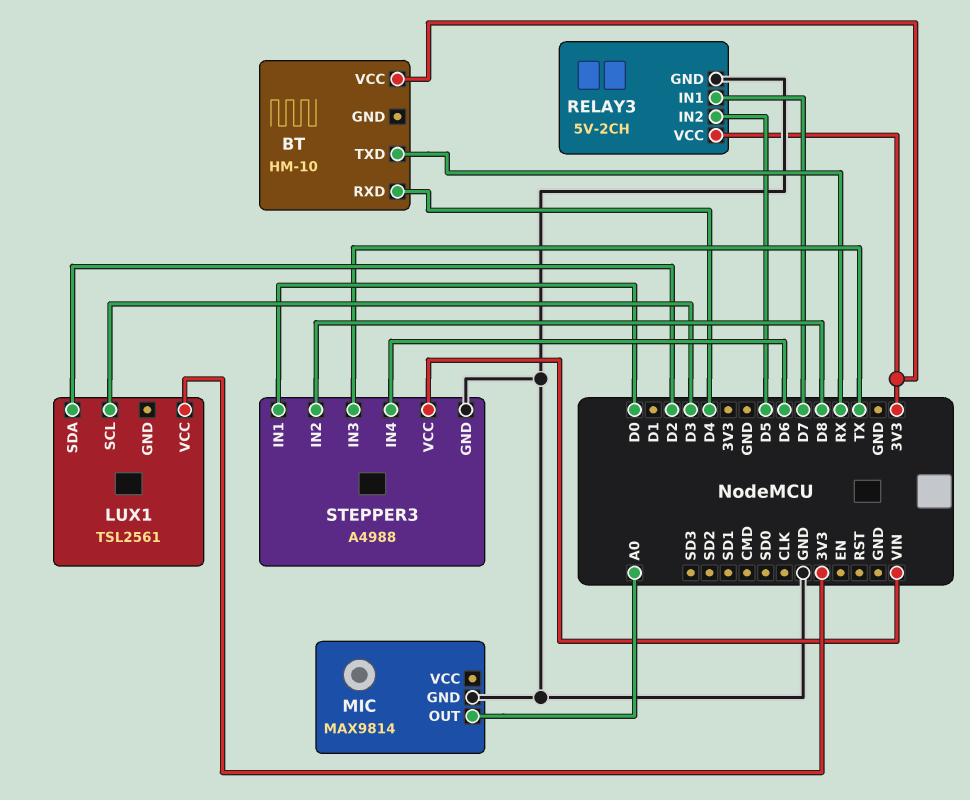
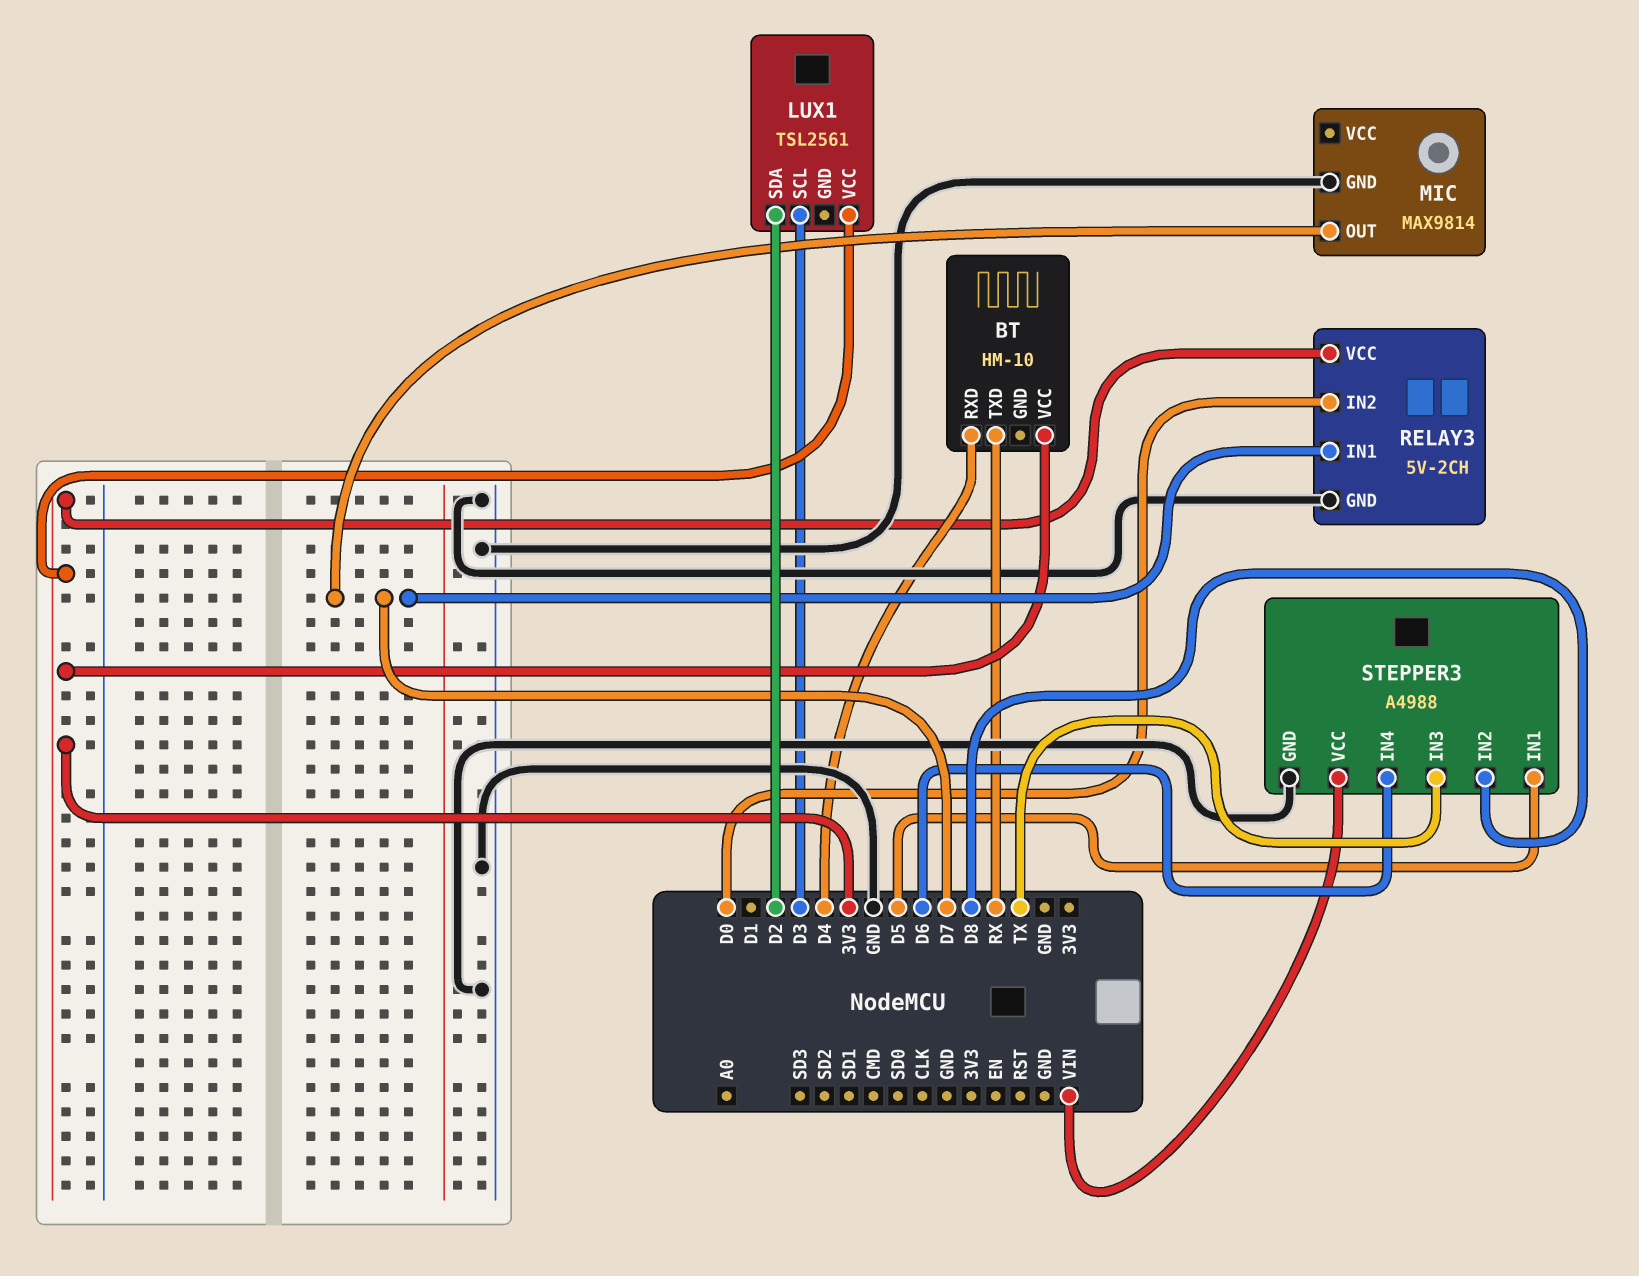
MIC pin OUT: A0 -> D7
RELAY3 pin IN2: D5 -> D0
STEPPER3 pin IN1: D0 -> D5

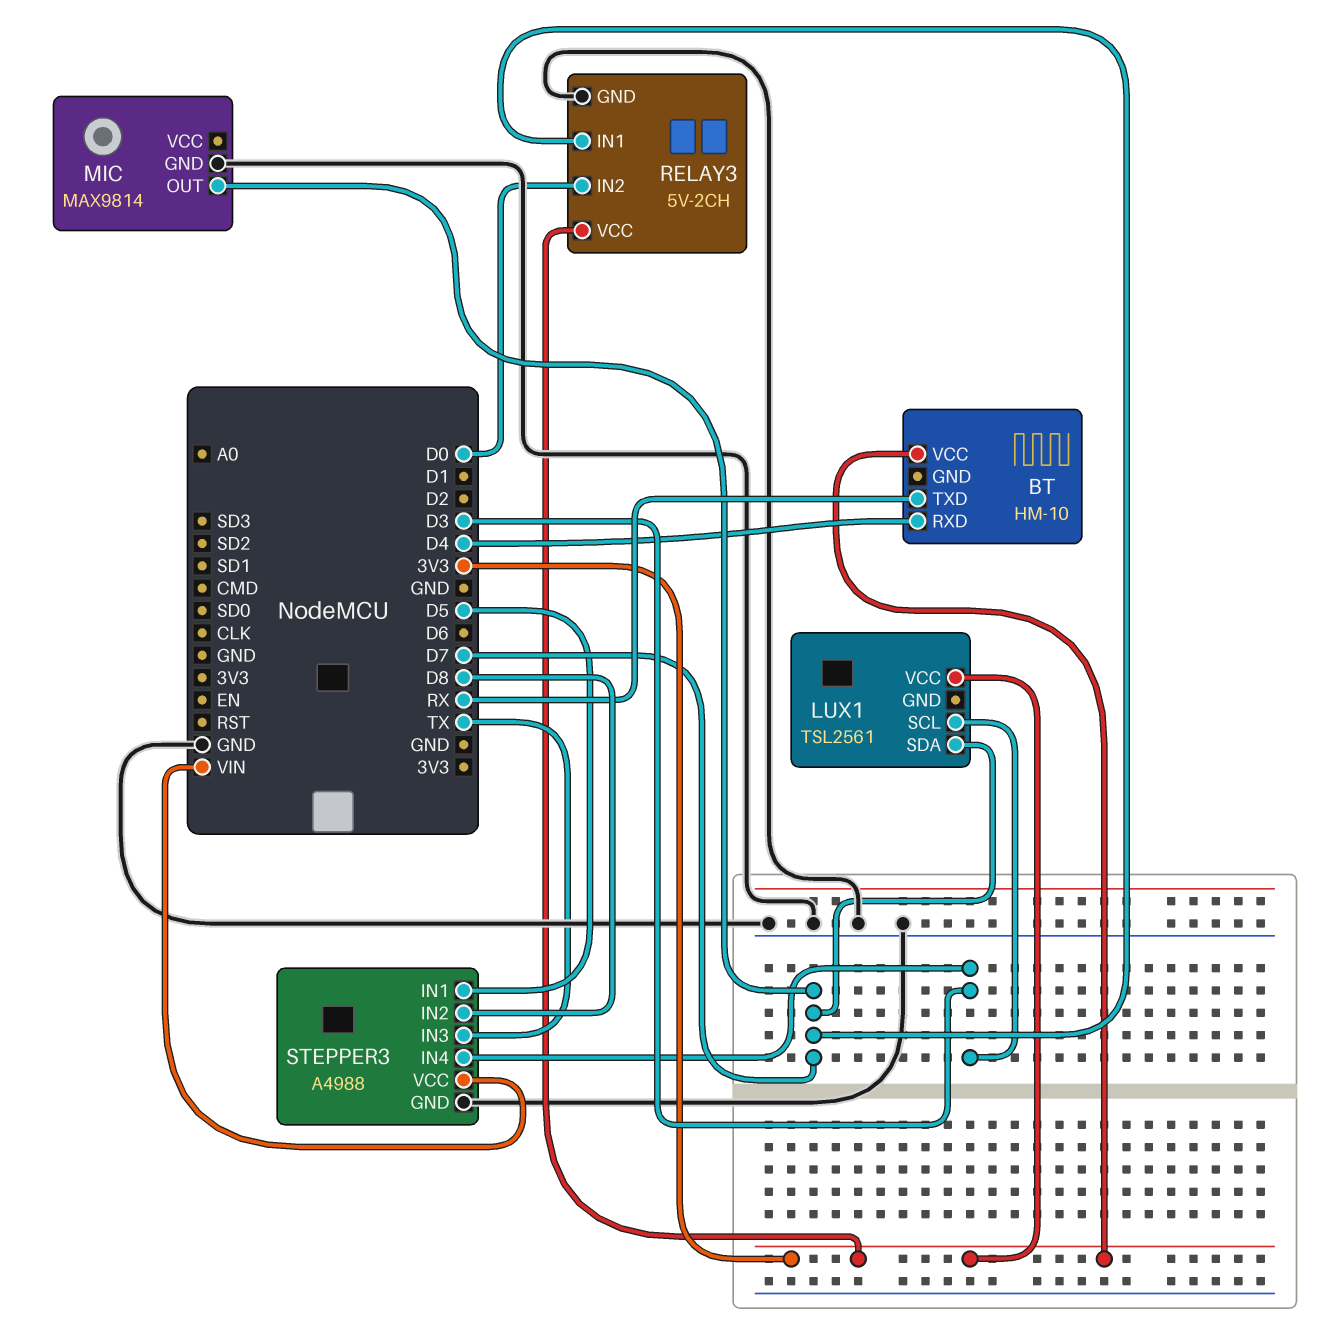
LUX1 pin SDA: D2 -> D7
STEPPER3 pin IN4: D6 -> D3

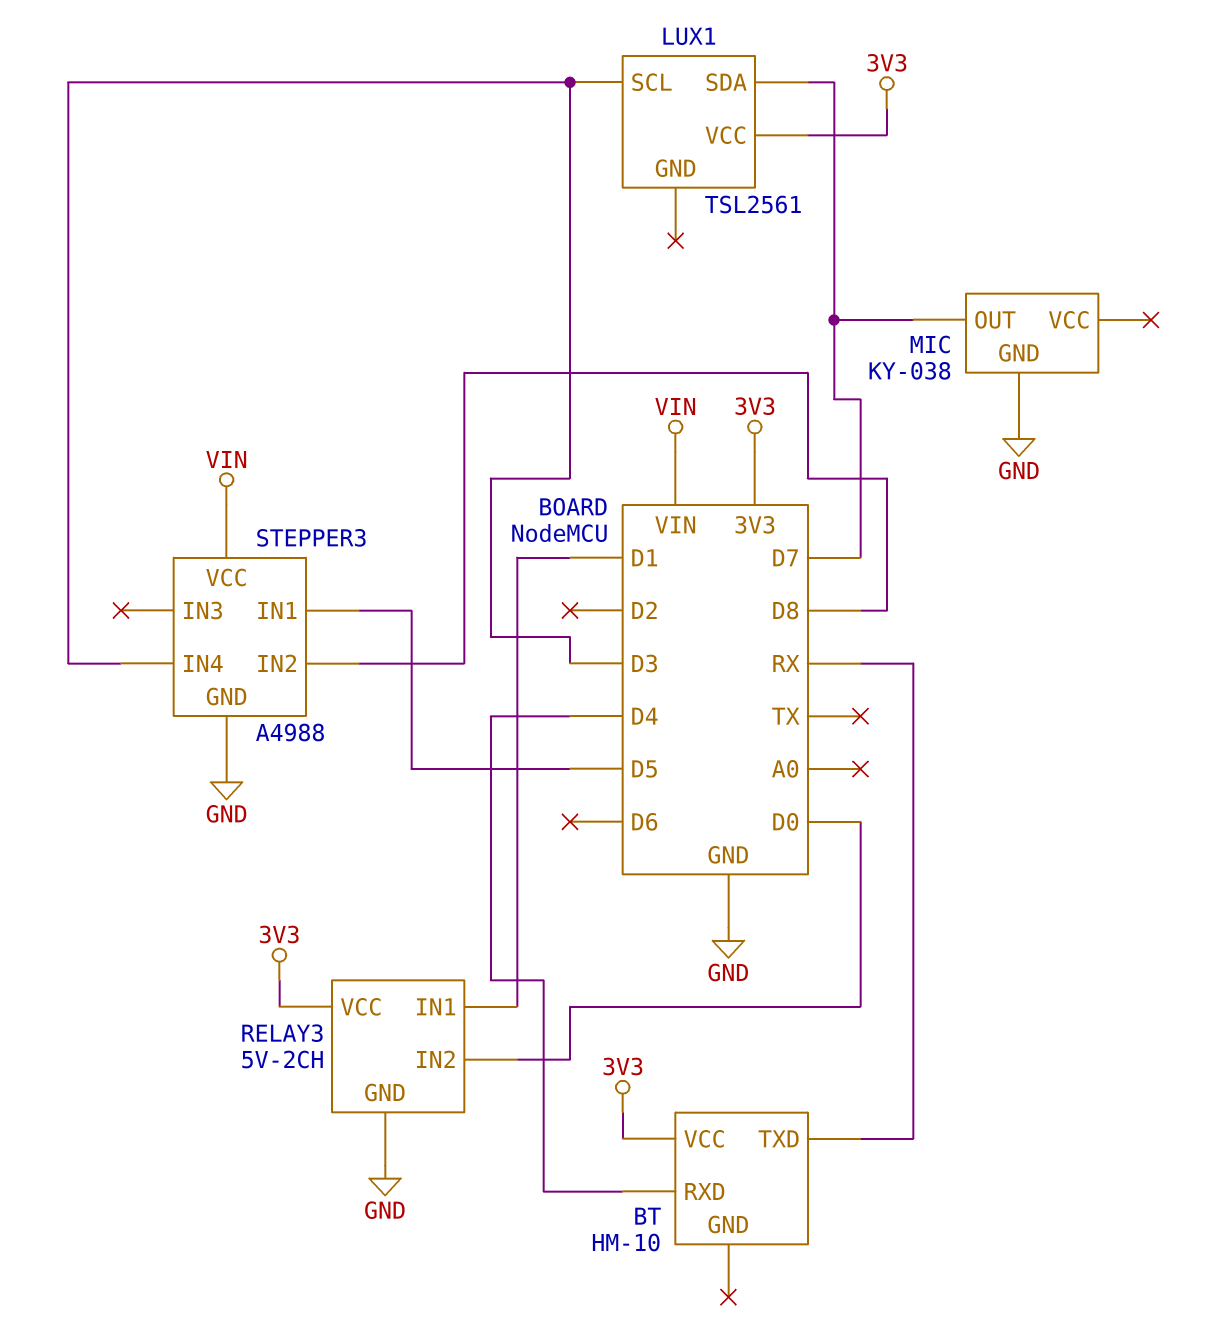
MIC: MAX9814 -> KY-038
RELAY3 pin IN1: D7 -> D1
STEPPER3 pin IN3: TX -> none

